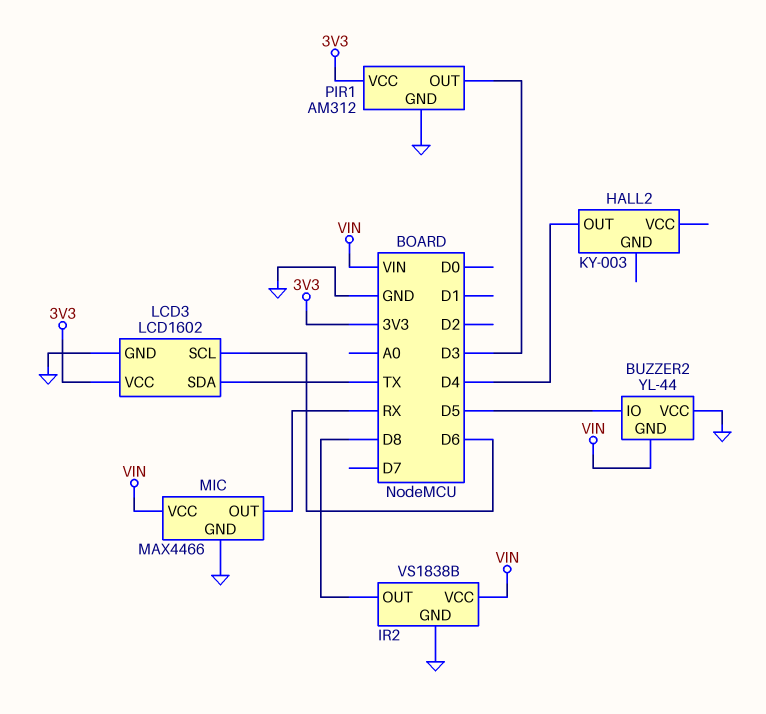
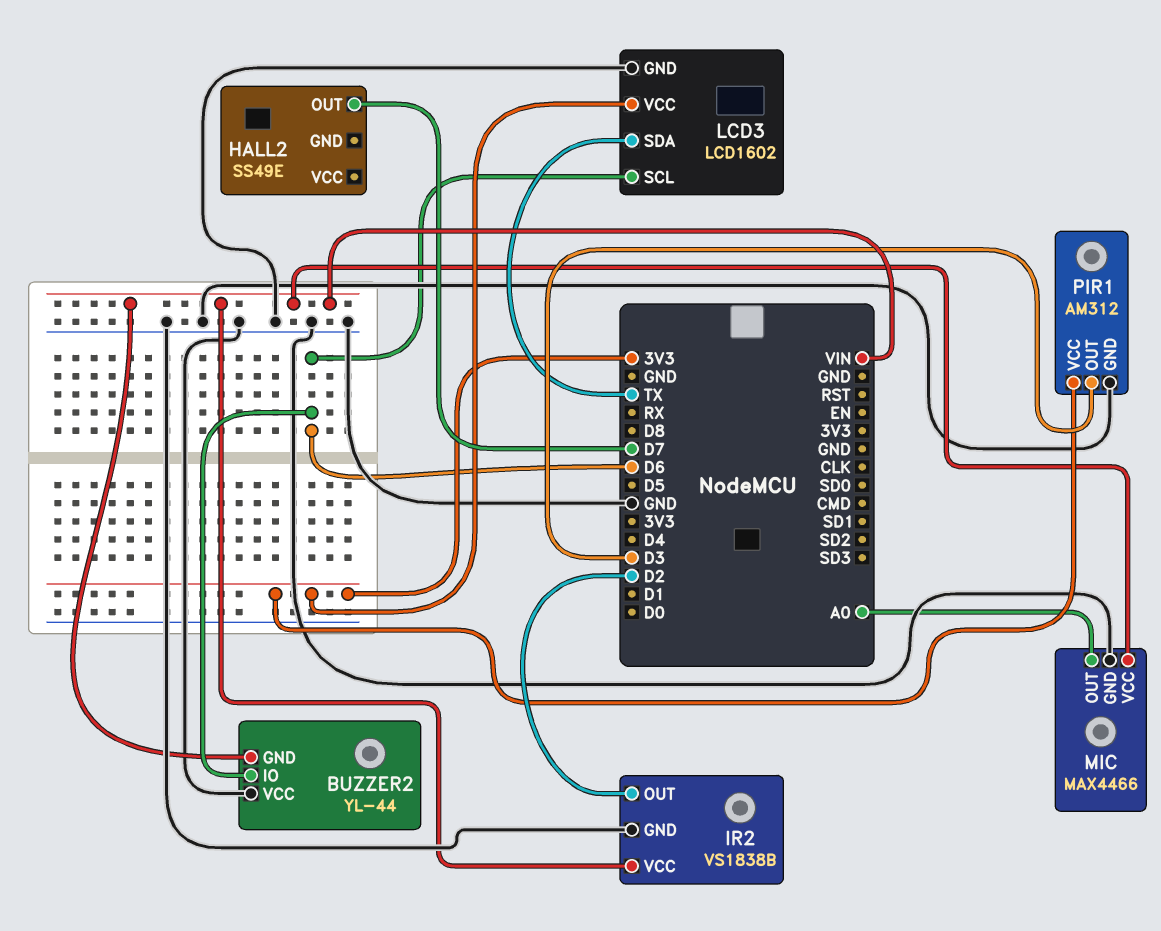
BUZZER2 pin IO: D5 -> D6
HALL2: KY-003 -> SS49E
HALL2 pin OUT: D4 -> D7
IR2 pin OUT: D8 -> D2
MIC pin OUT: RX -> A0

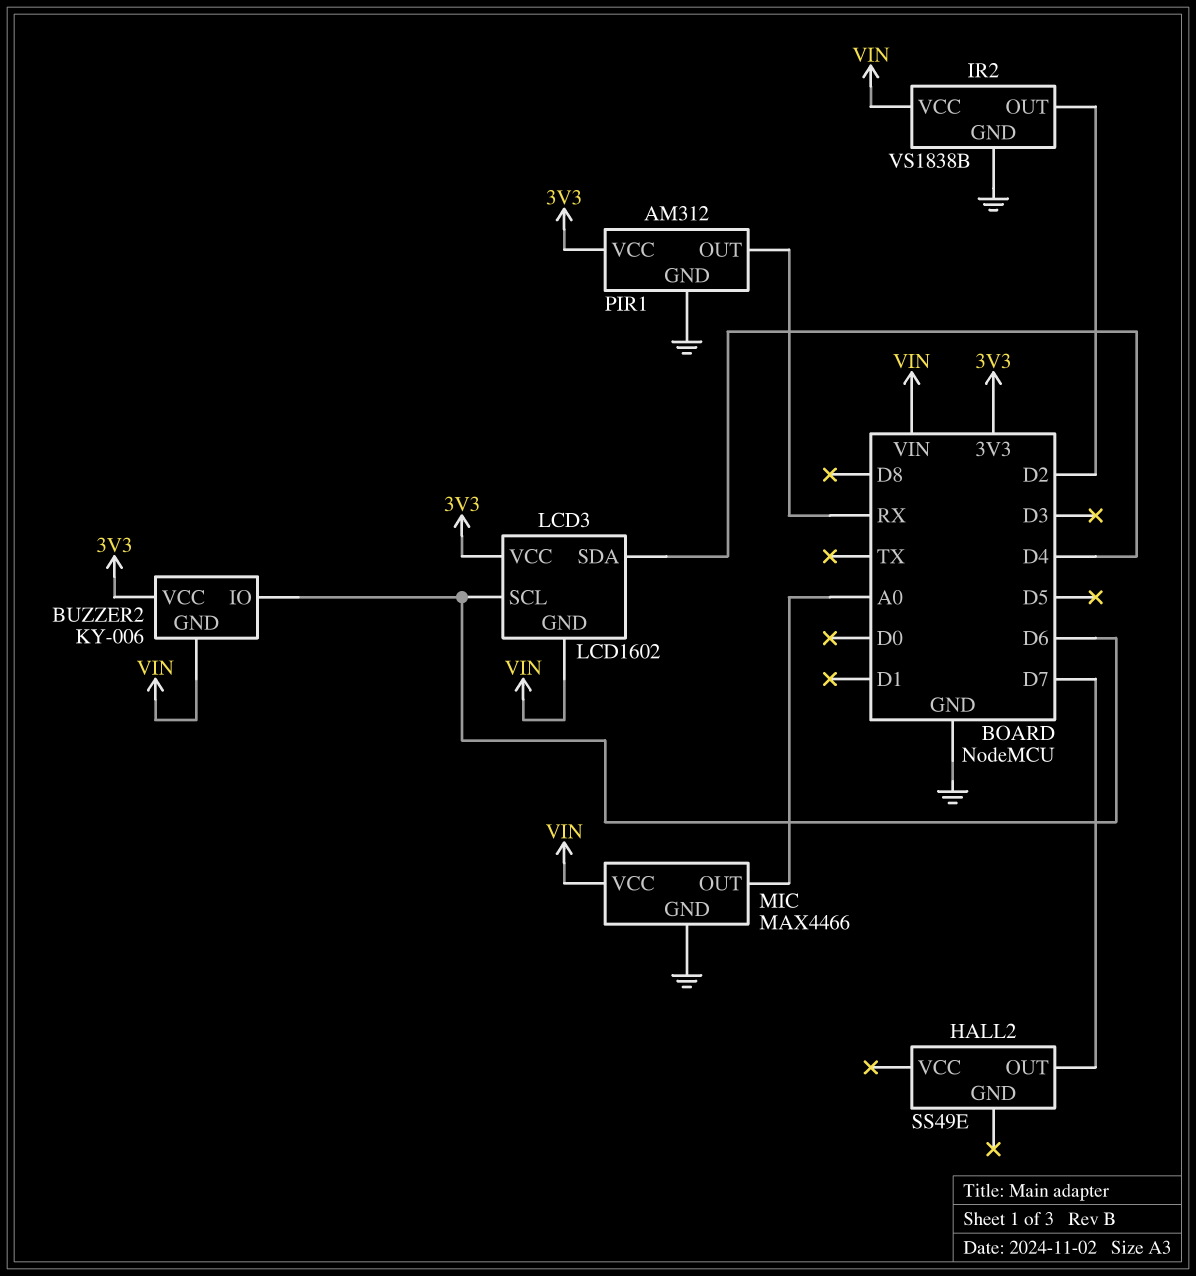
BUZZER2: YL-44 -> KY-006
BUZZER2 pin VCC: GND -> 3V3
LCD3 pin GND: GND -> VIN
LCD3 pin SDA: TX -> D4
PIR1 pin OUT: D3 -> RX

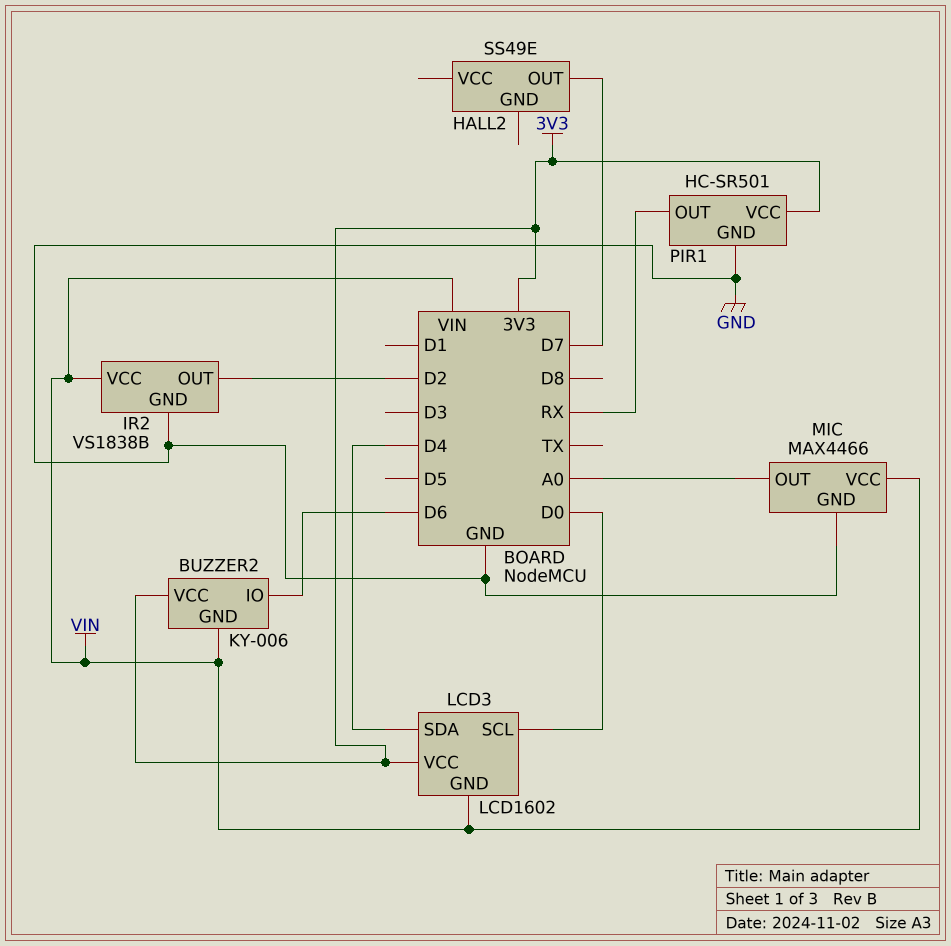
LCD3 pin SCL: D6 -> D0
PIR1: AM312 -> HC-SR501

